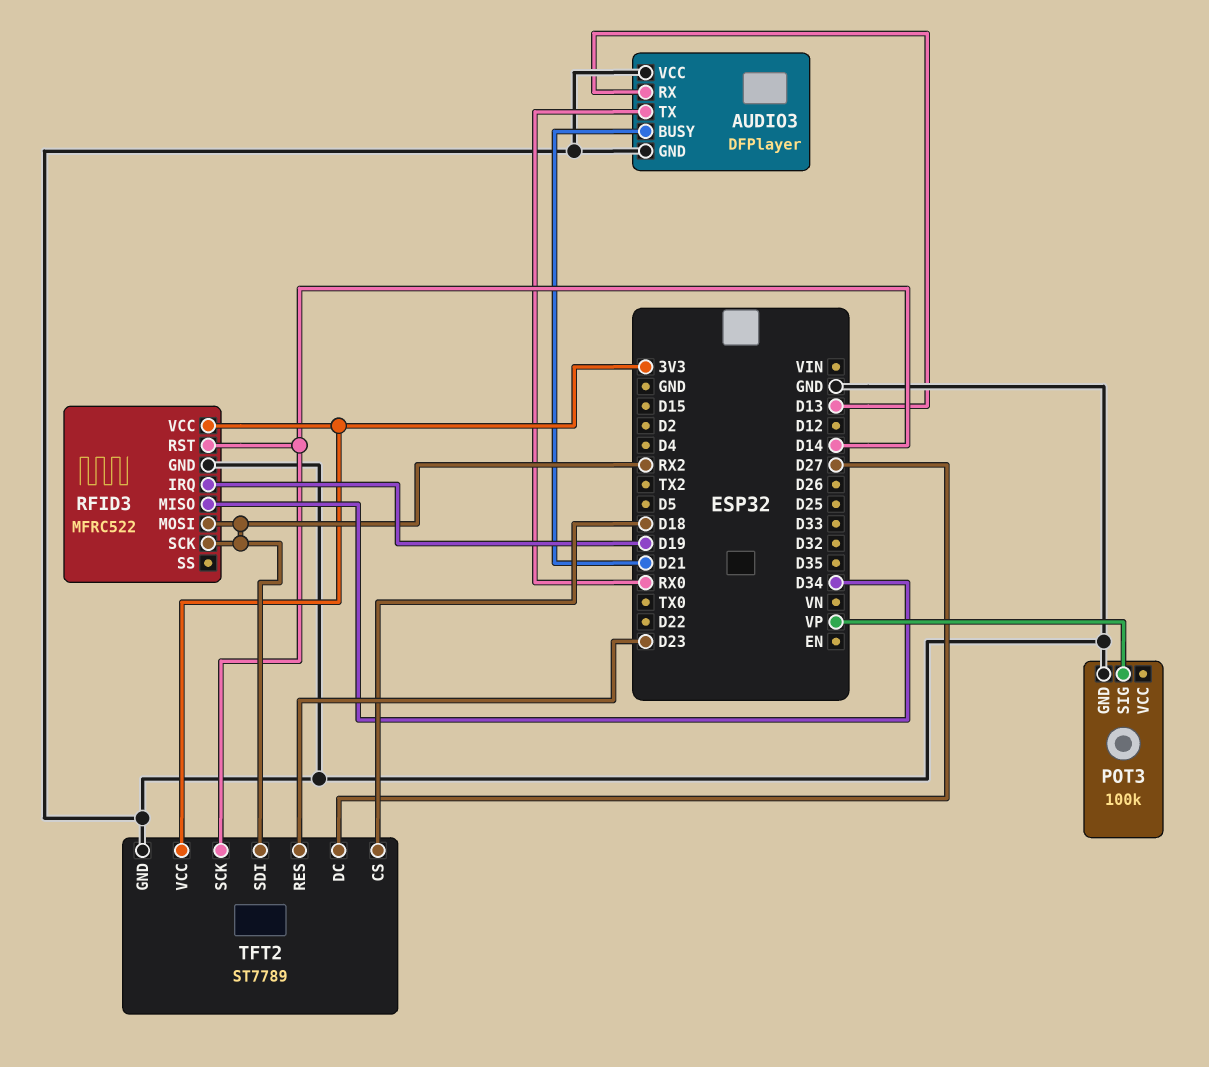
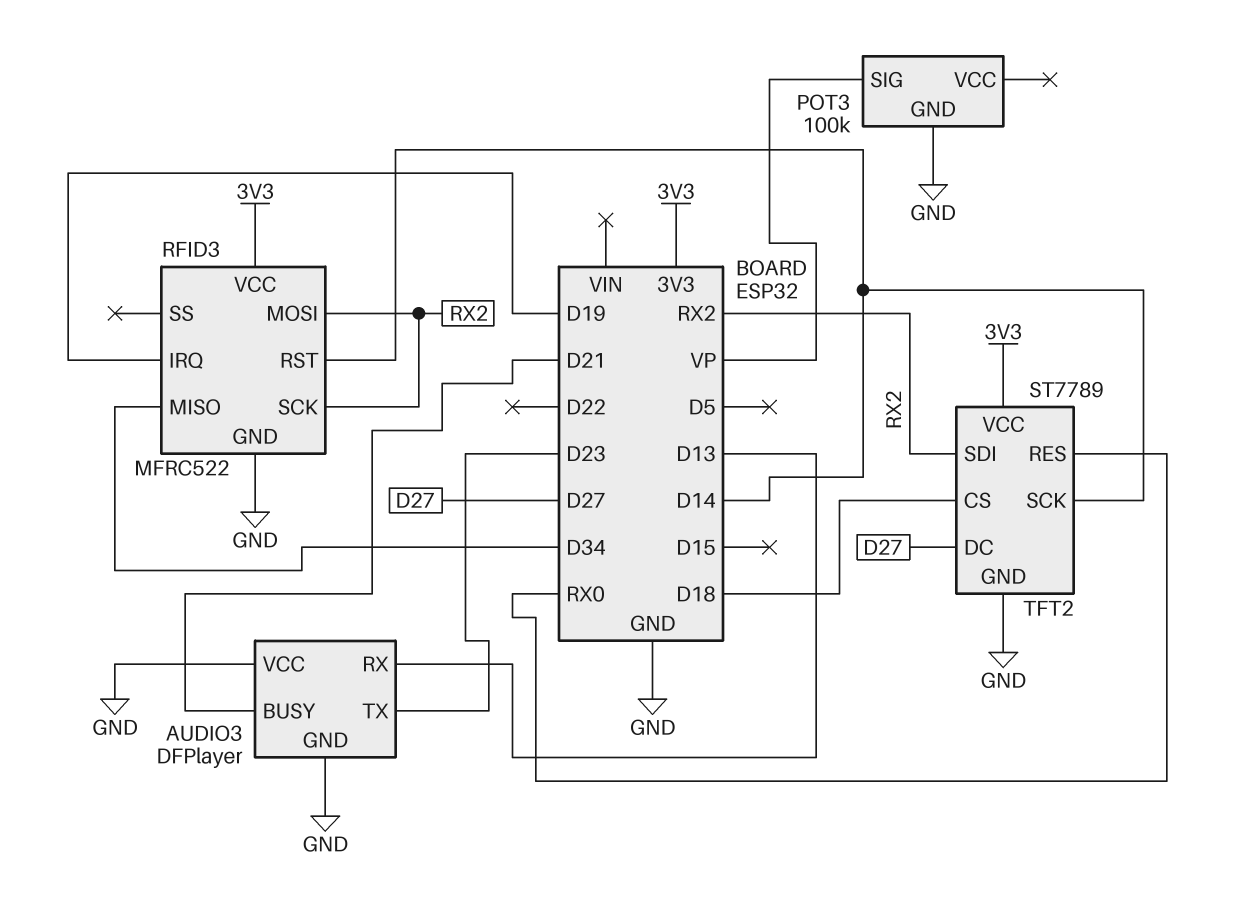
AUDIO3 pin TX: RX0 -> D23
TFT2 pin RES: D23 -> RX0

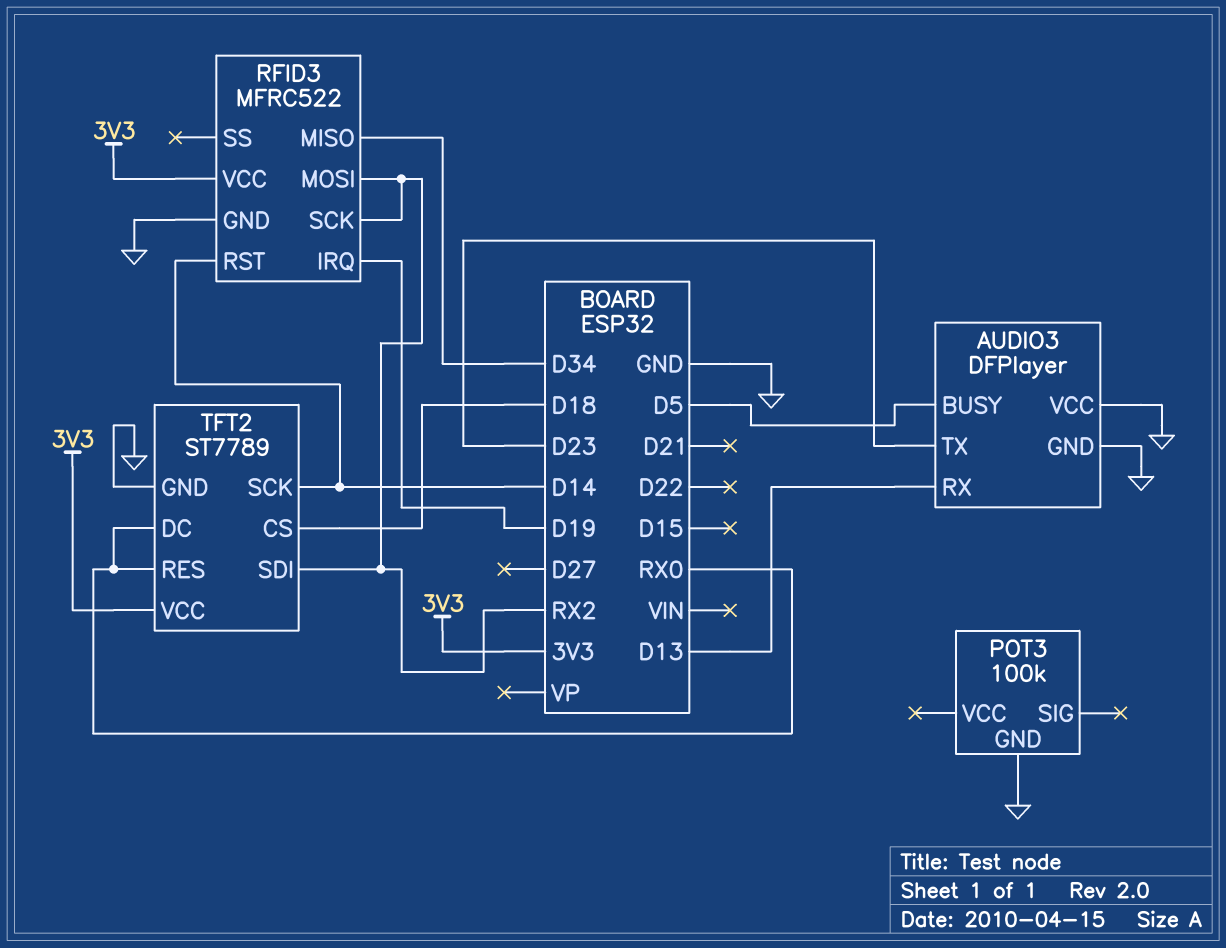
AUDIO3 pin BUSY: D21 -> D5
POT3 pin SIG: VP -> none
TFT2 pin DC: D27 -> RX0

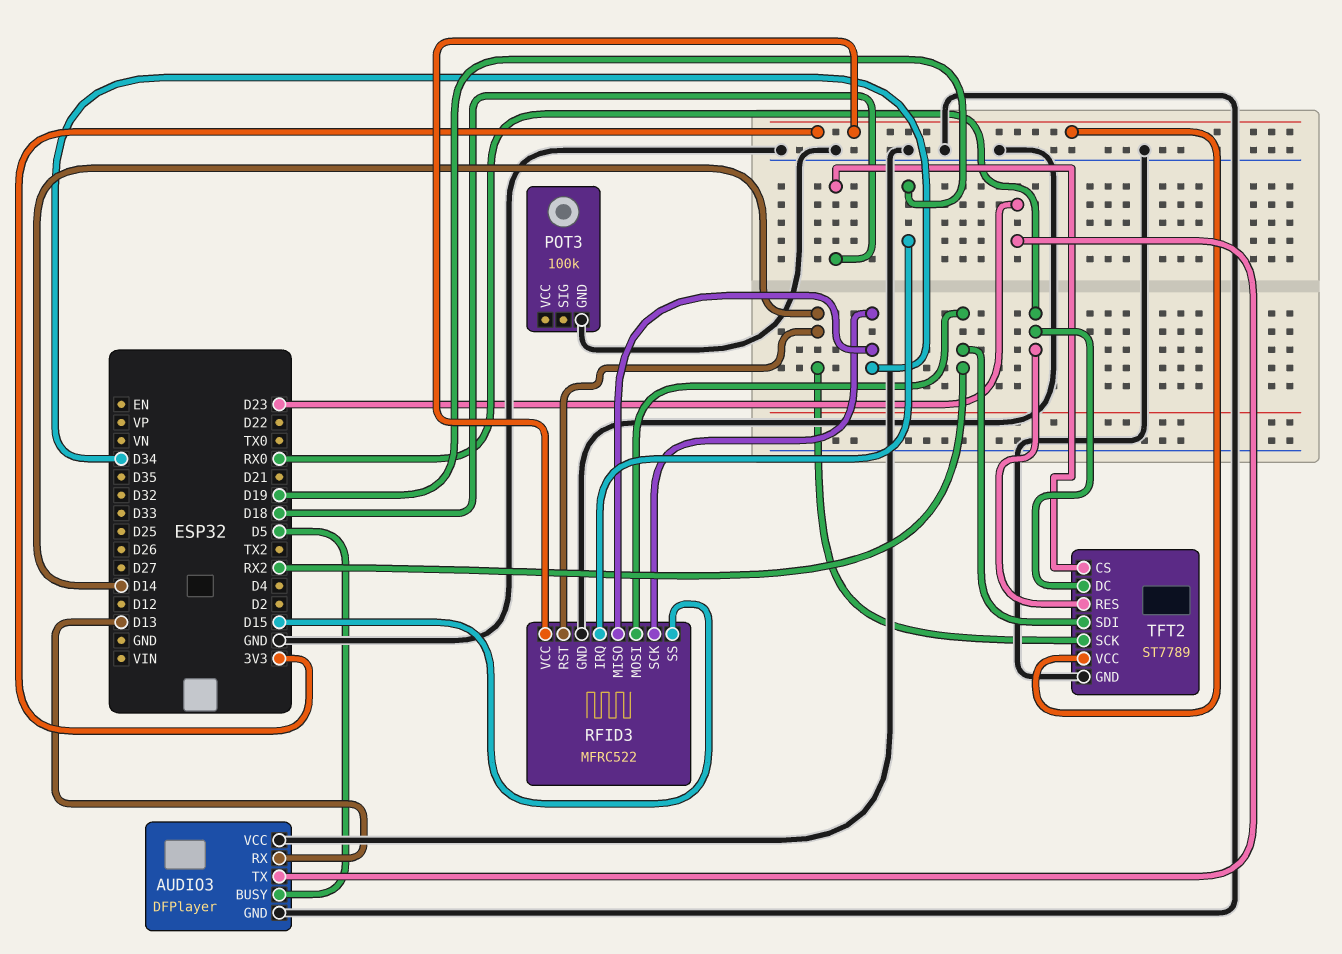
RFID3 pin SCK: RX2 -> D34
RFID3 pin SS: none -> D15

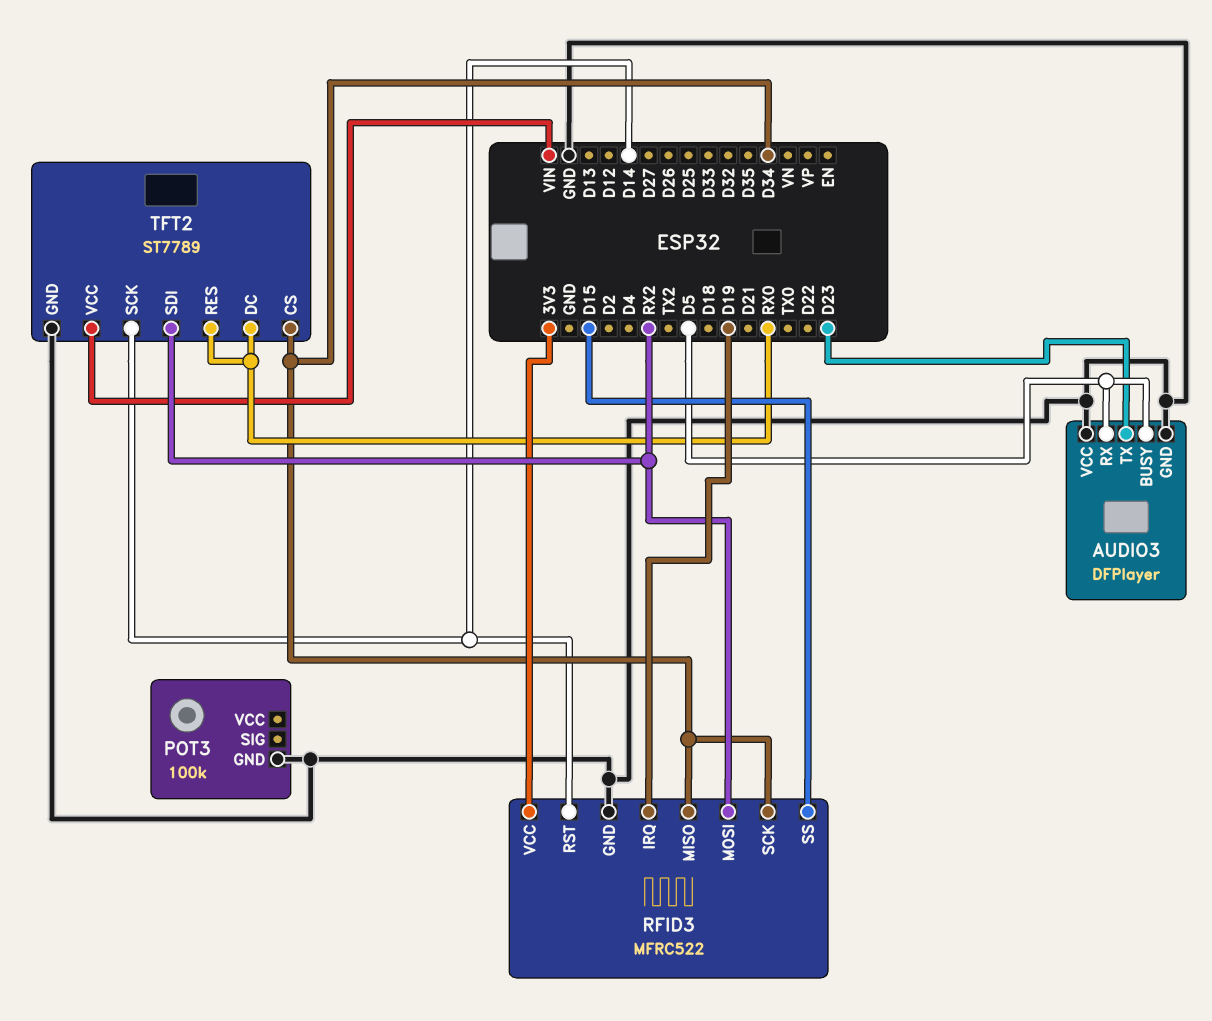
AUDIO3 pin RX: D13 -> D5
TFT2 pin CS: D18 -> D34
TFT2 pin VCC: 3V3 -> VIN

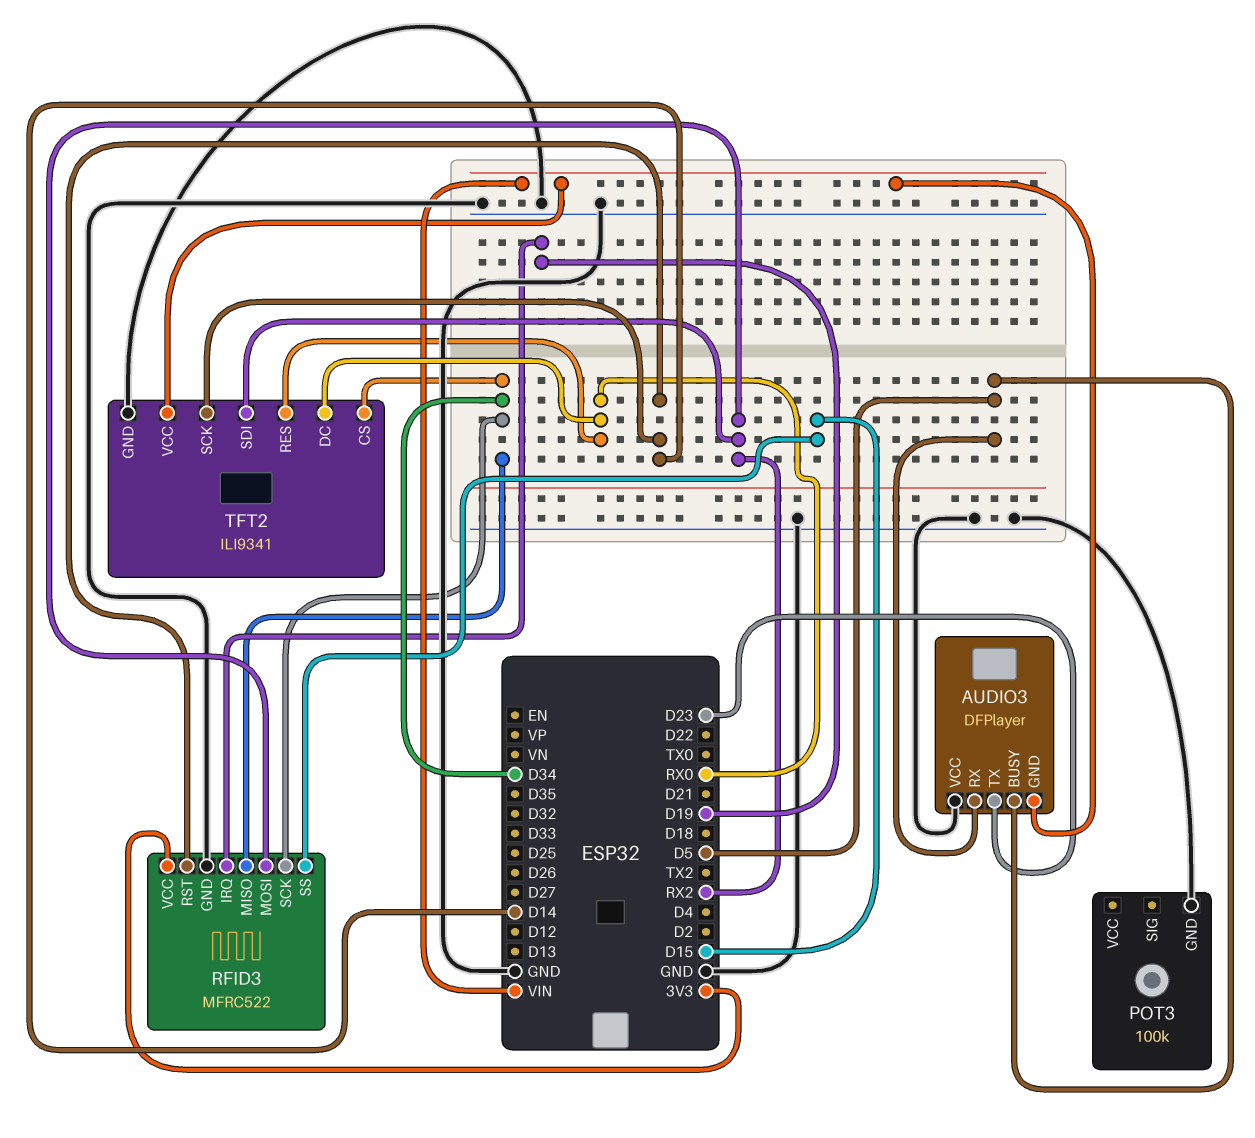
AUDIO3 pin GND: GND -> VIN
TFT2: ST7789 -> ILI9341

